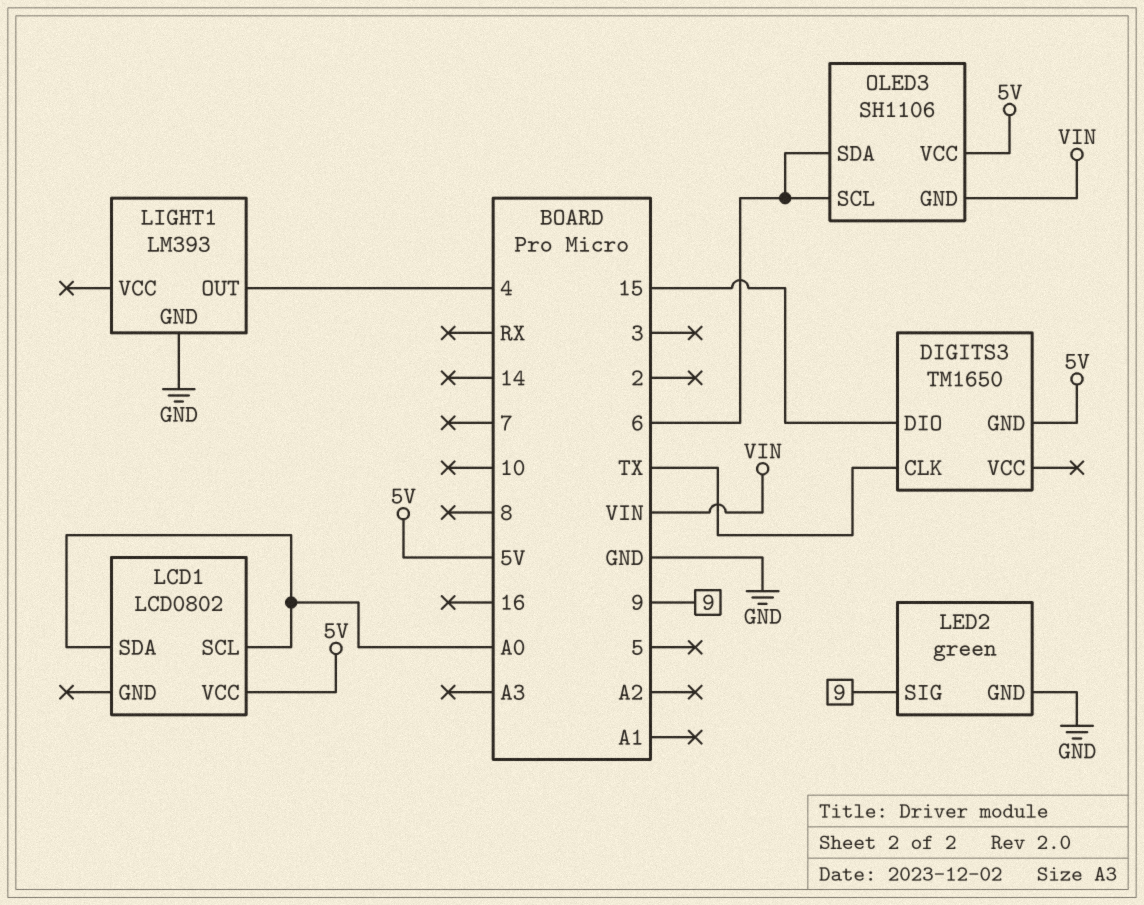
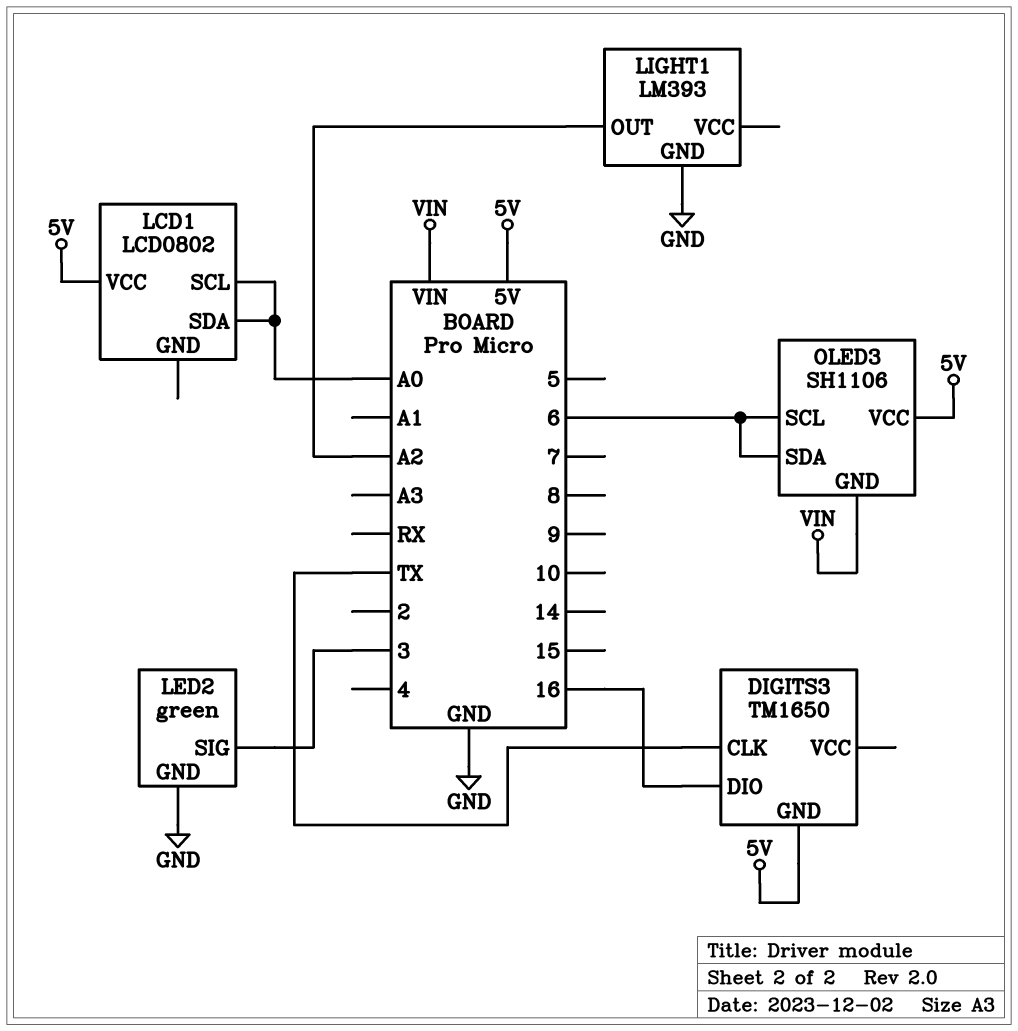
DIGITS3 pin DIO: 15 -> 16
LED2 pin SIG: 9 -> 3
LIGHT1 pin OUT: 4 -> A2

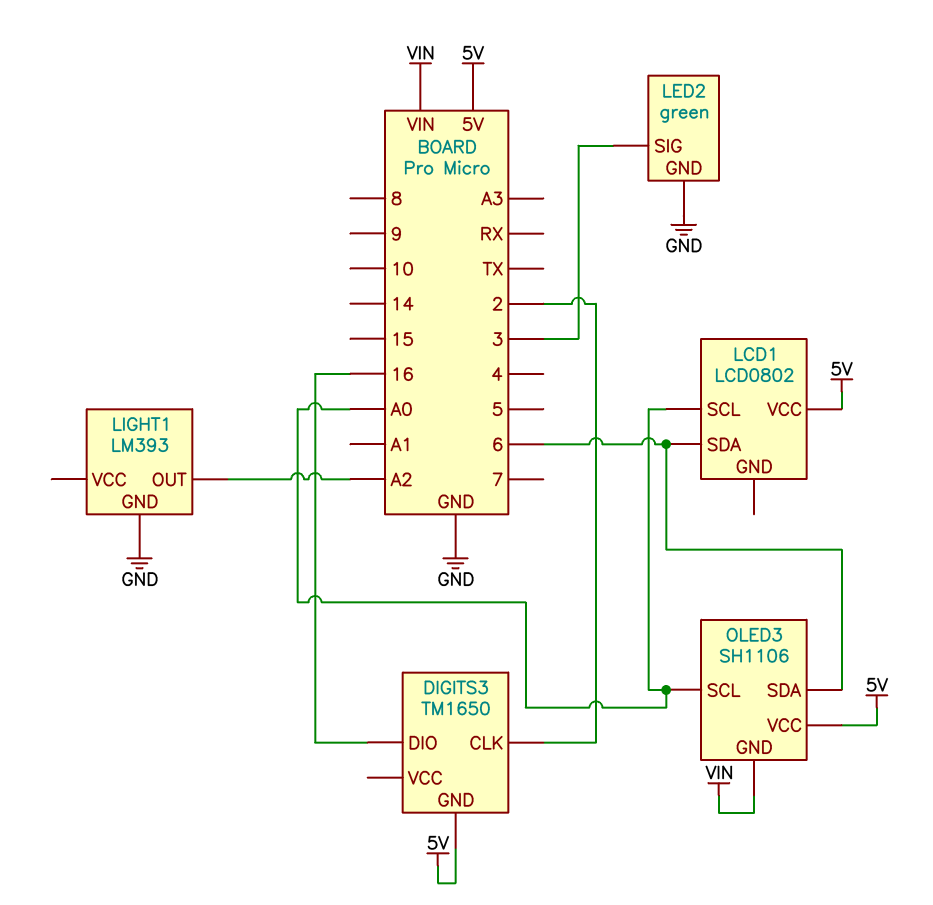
DIGITS3 pin CLK: TX -> 2
LCD1 pin SDA: A0 -> 6
OLED3 pin SCL: 6 -> A0

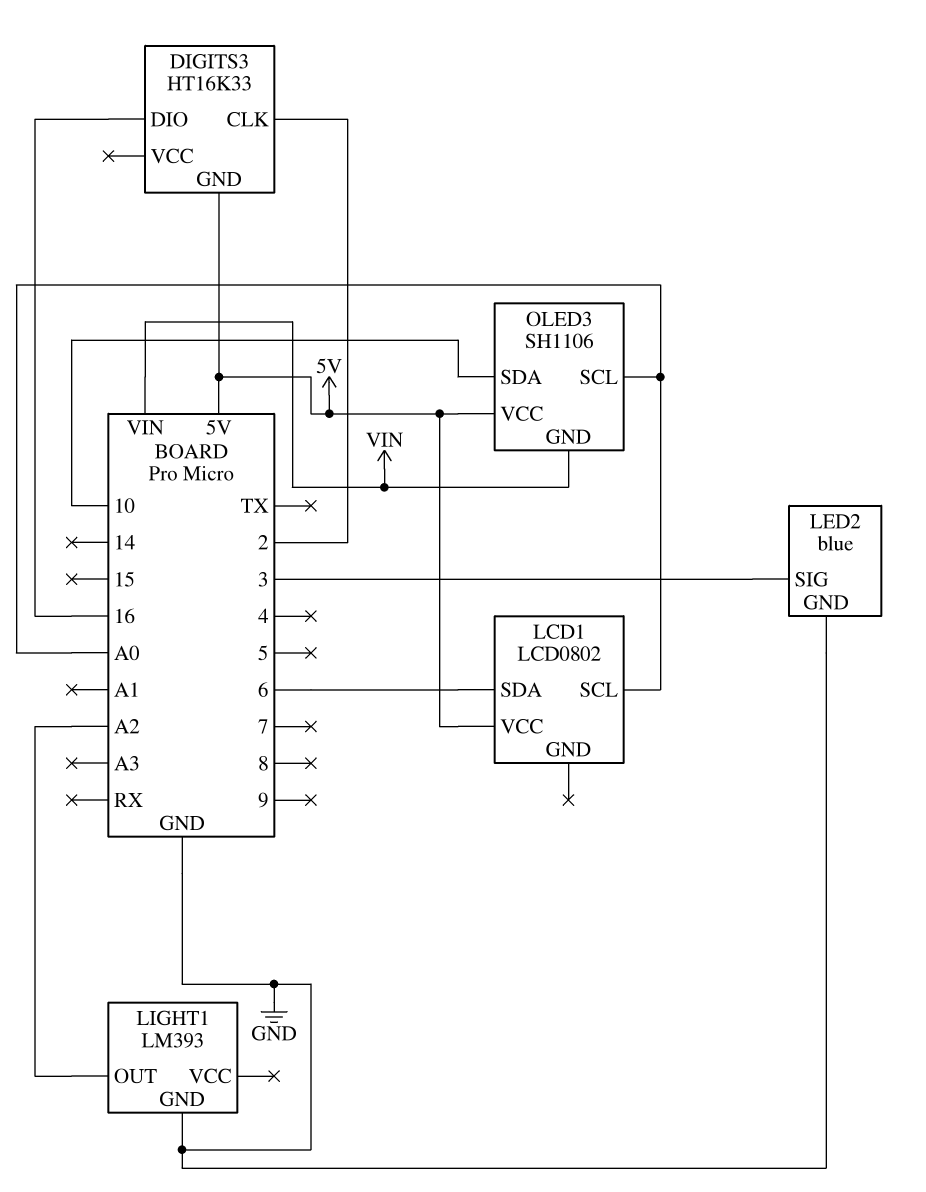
DIGITS3: TM1650 -> HT16K33
LED2: green -> blue
OLED3 pin SDA: 6 -> 10

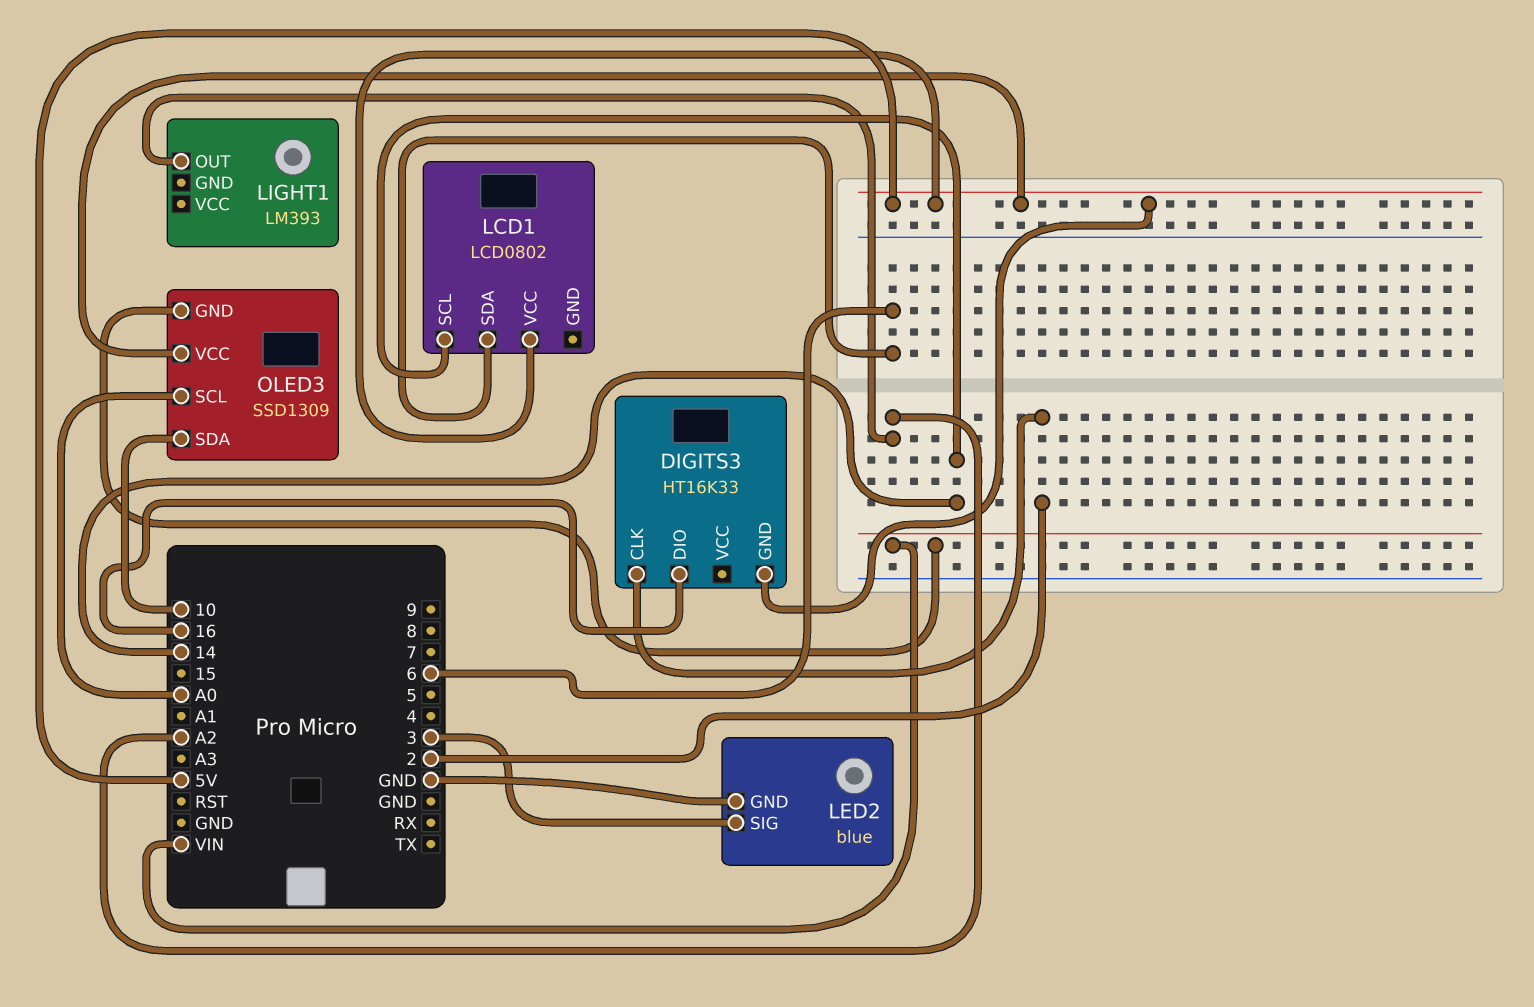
LCD1 pin SCL: A0 -> 14
LIGHT1 pin GND: GND -> none
OLED3: SH1106 -> SSD1309

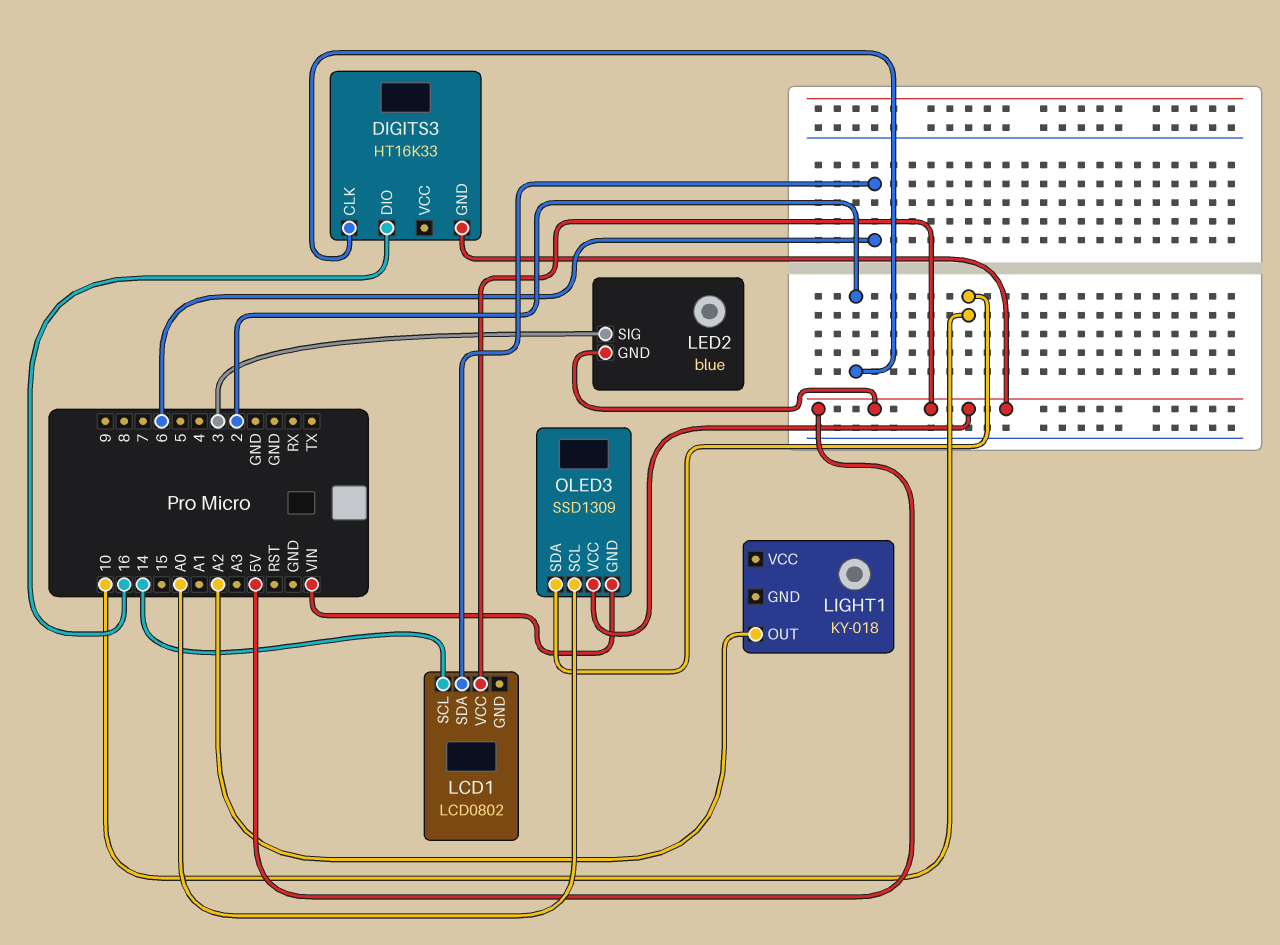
LED2 pin GND: GND -> 5V
LIGHT1: LM393 -> KY-018

